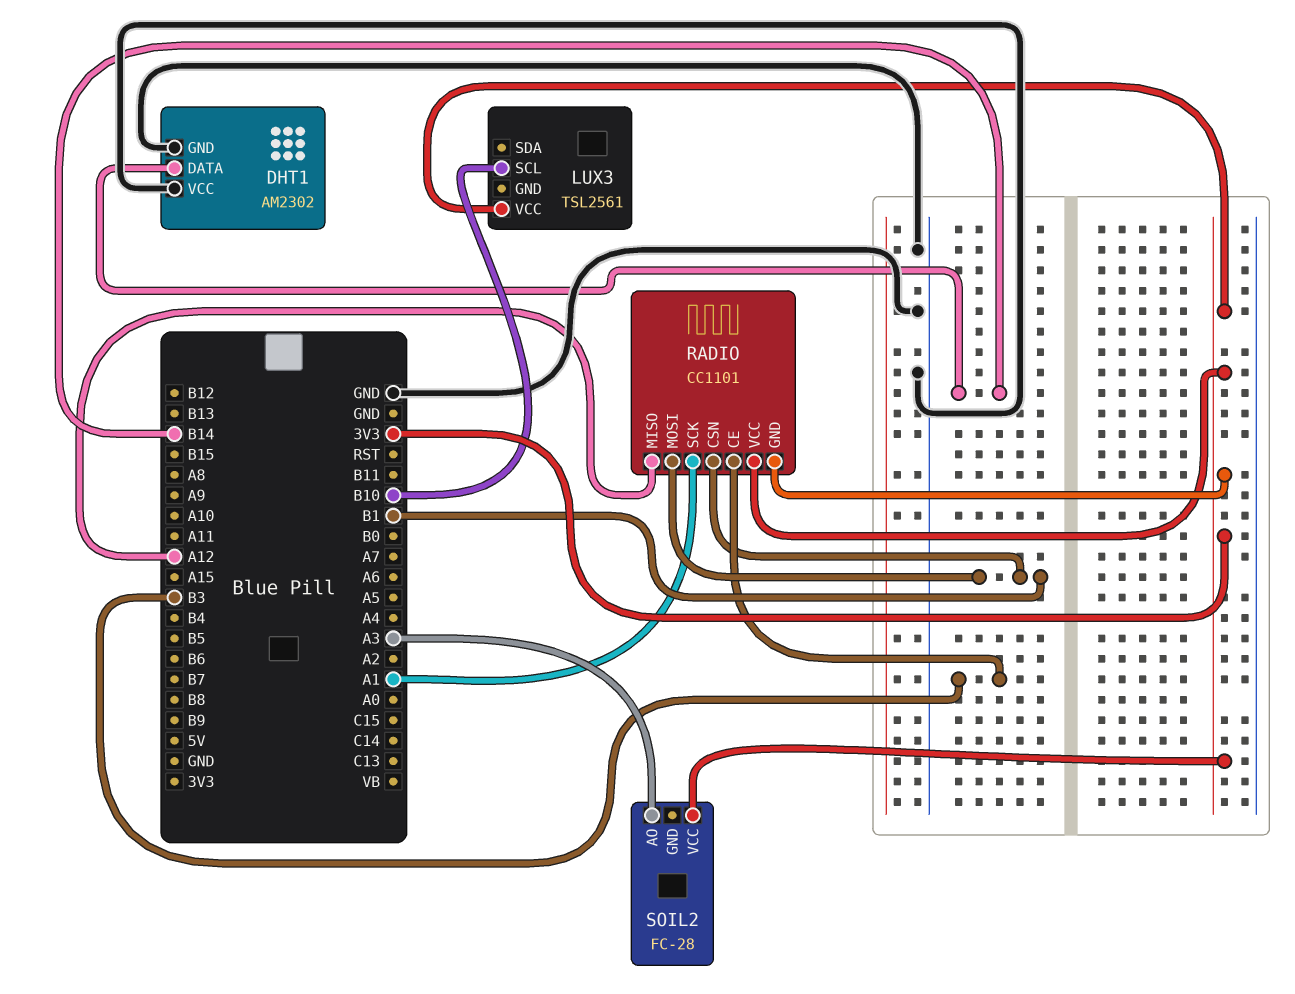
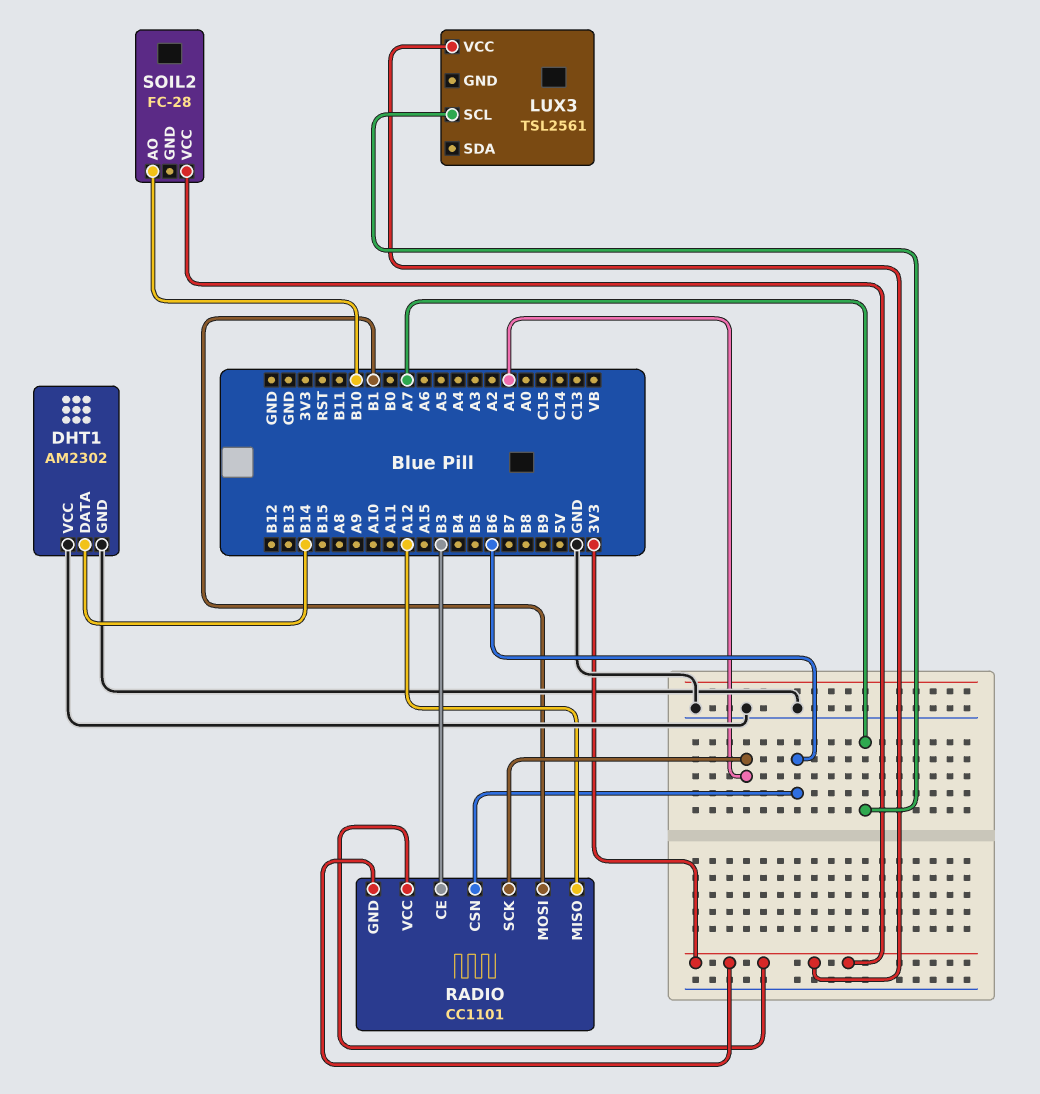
LUX3 pin SCL: B10 -> A7
RADIO pin CSN: B1 -> B6
SOIL2 pin AO: A3 -> B10

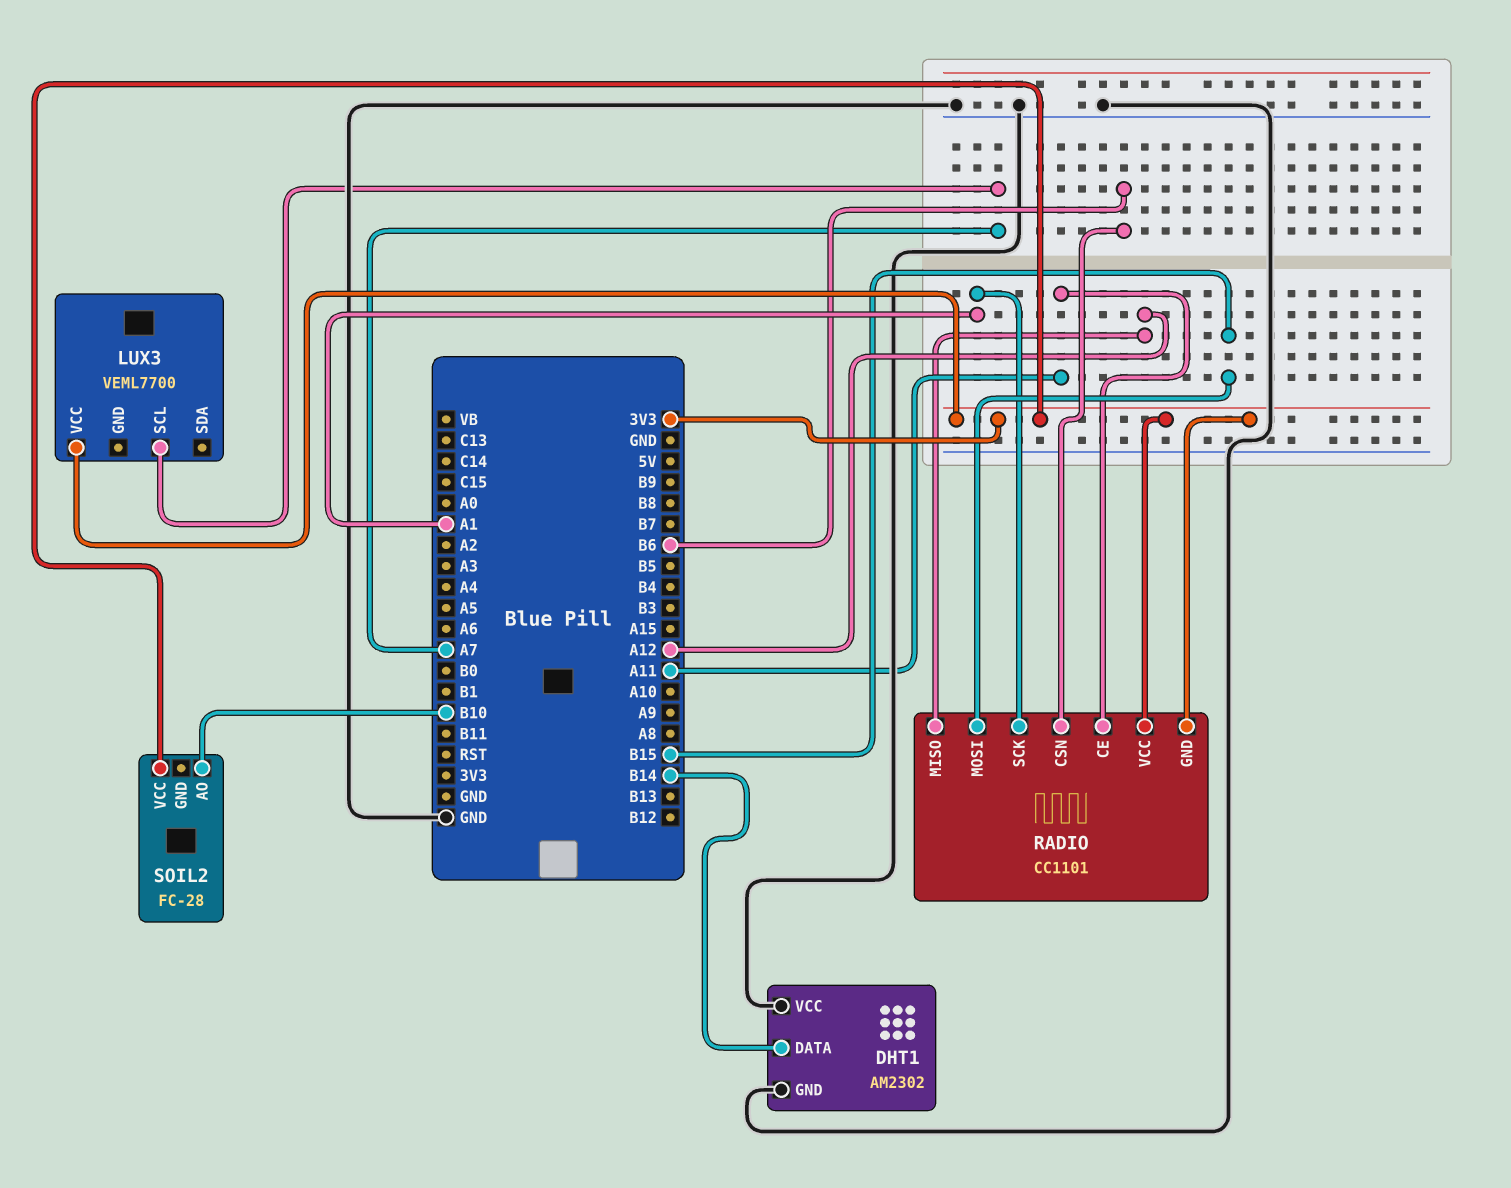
LUX3: TSL2561 -> VEML7700
RADIO pin CE: B3 -> A11
RADIO pin MOSI: B1 -> B15

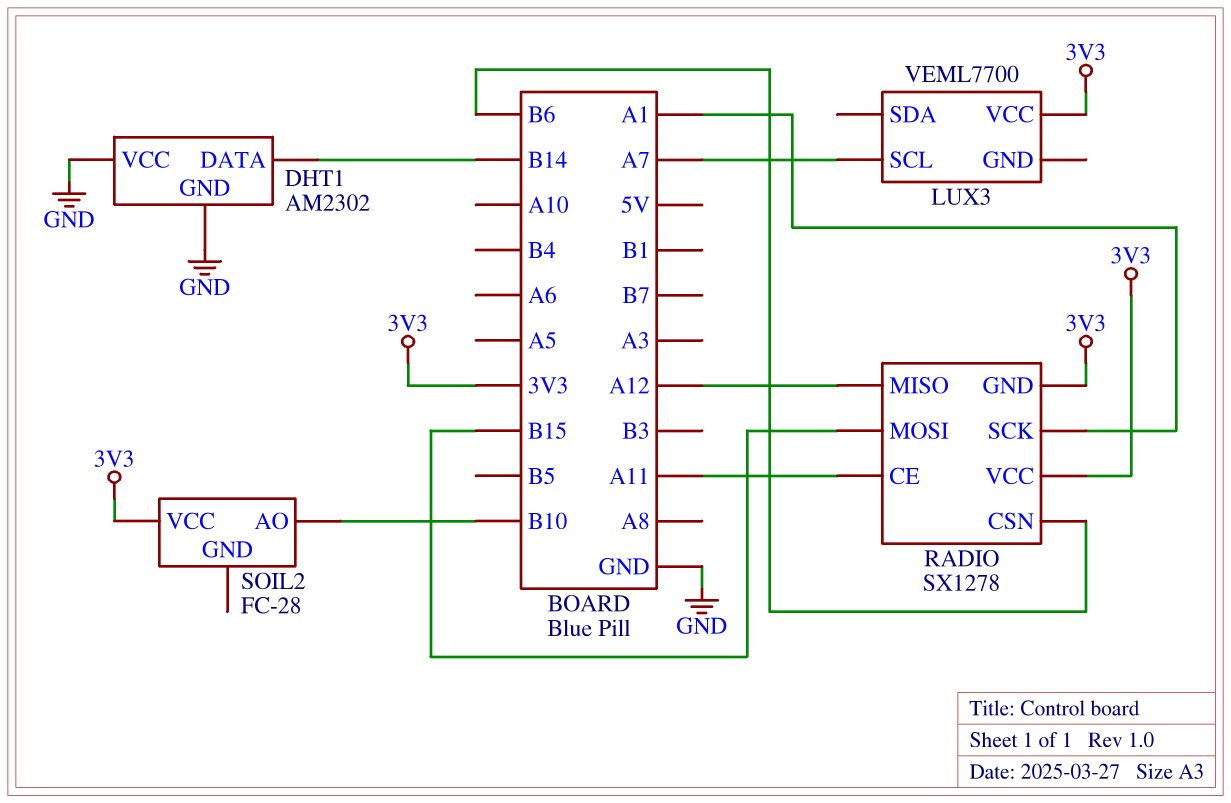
RADIO: CC1101 -> SX1278

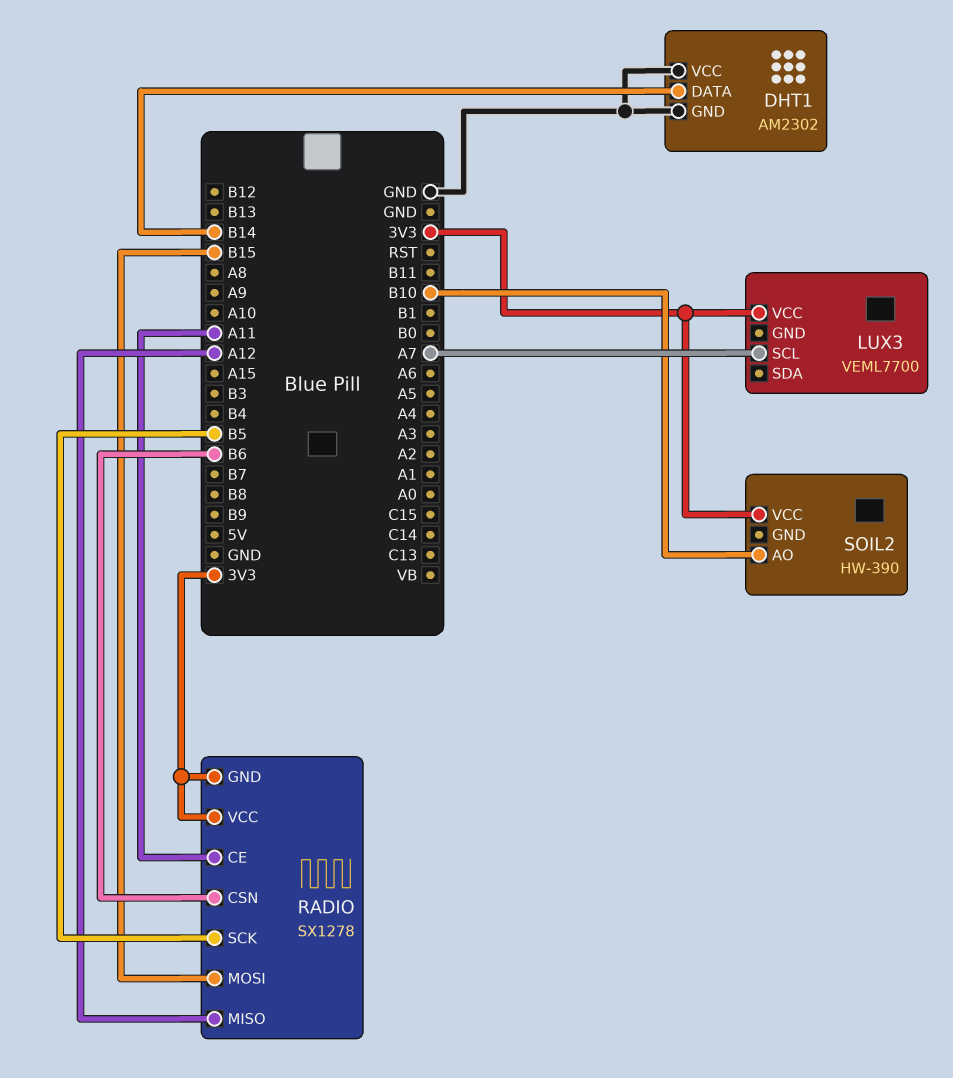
RADIO pin SCK: A1 -> B5
SOIL2: FC-28 -> HW-390

